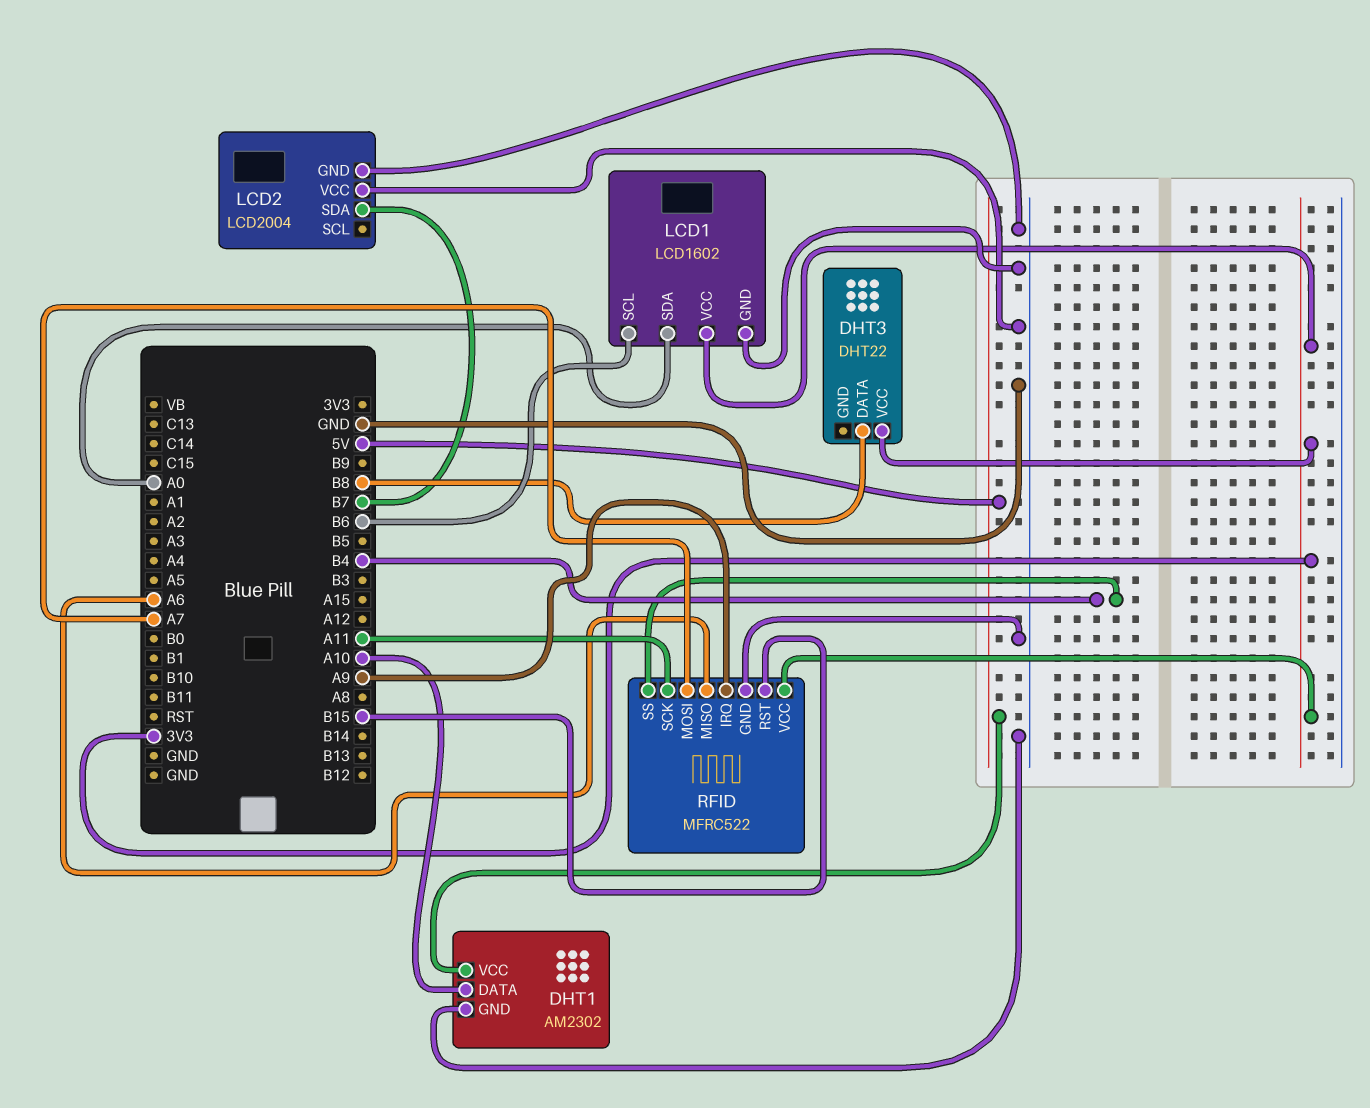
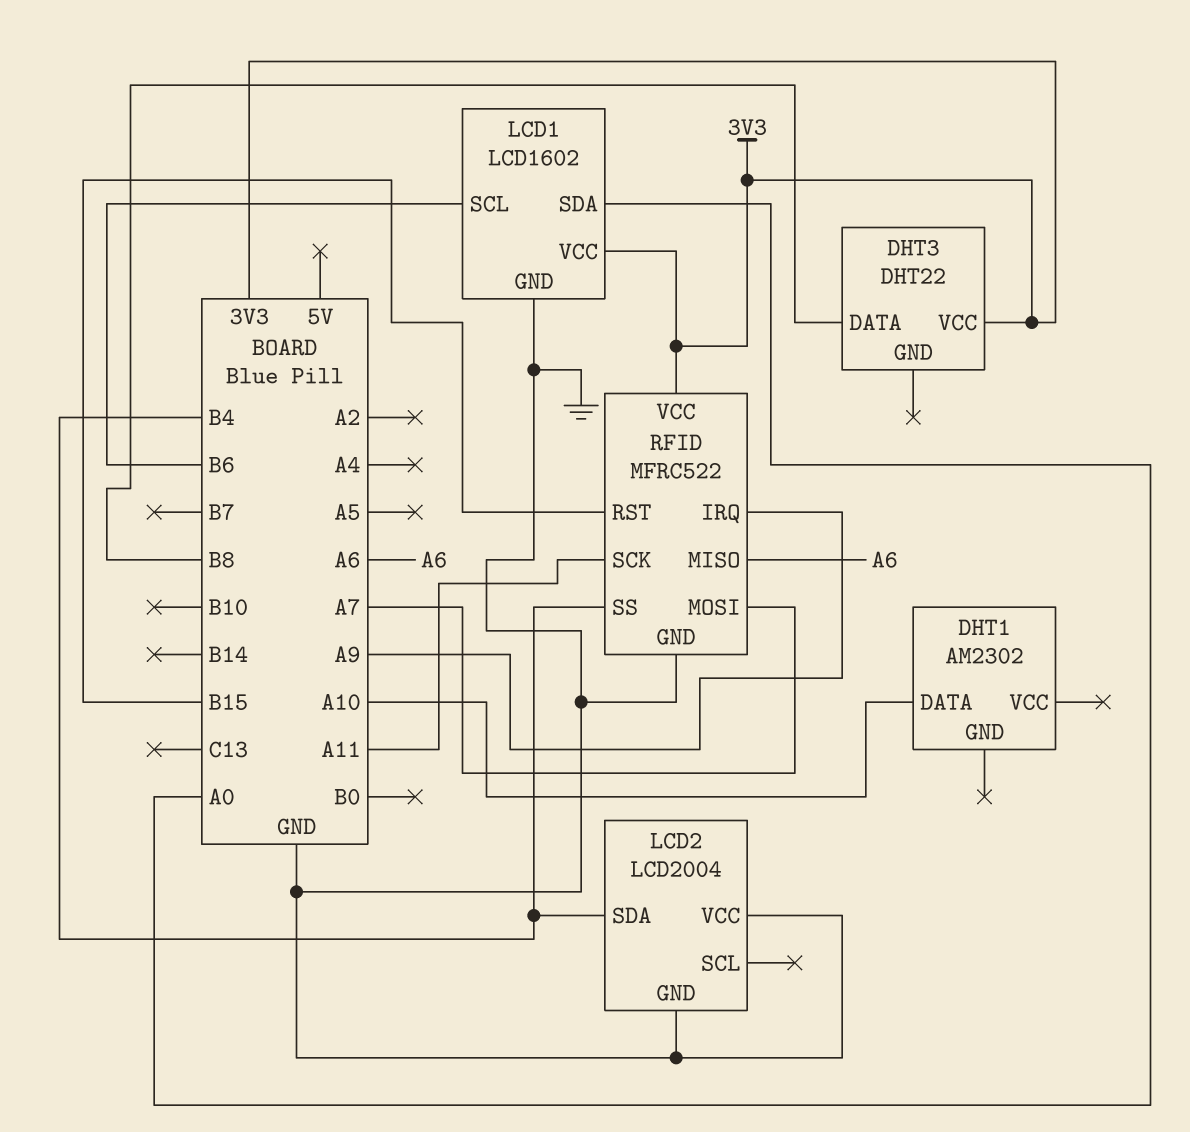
DHT1 pin GND: GND -> none
DHT1 pin VCC: 5V -> none
LCD2 pin SDA: B7 -> B4

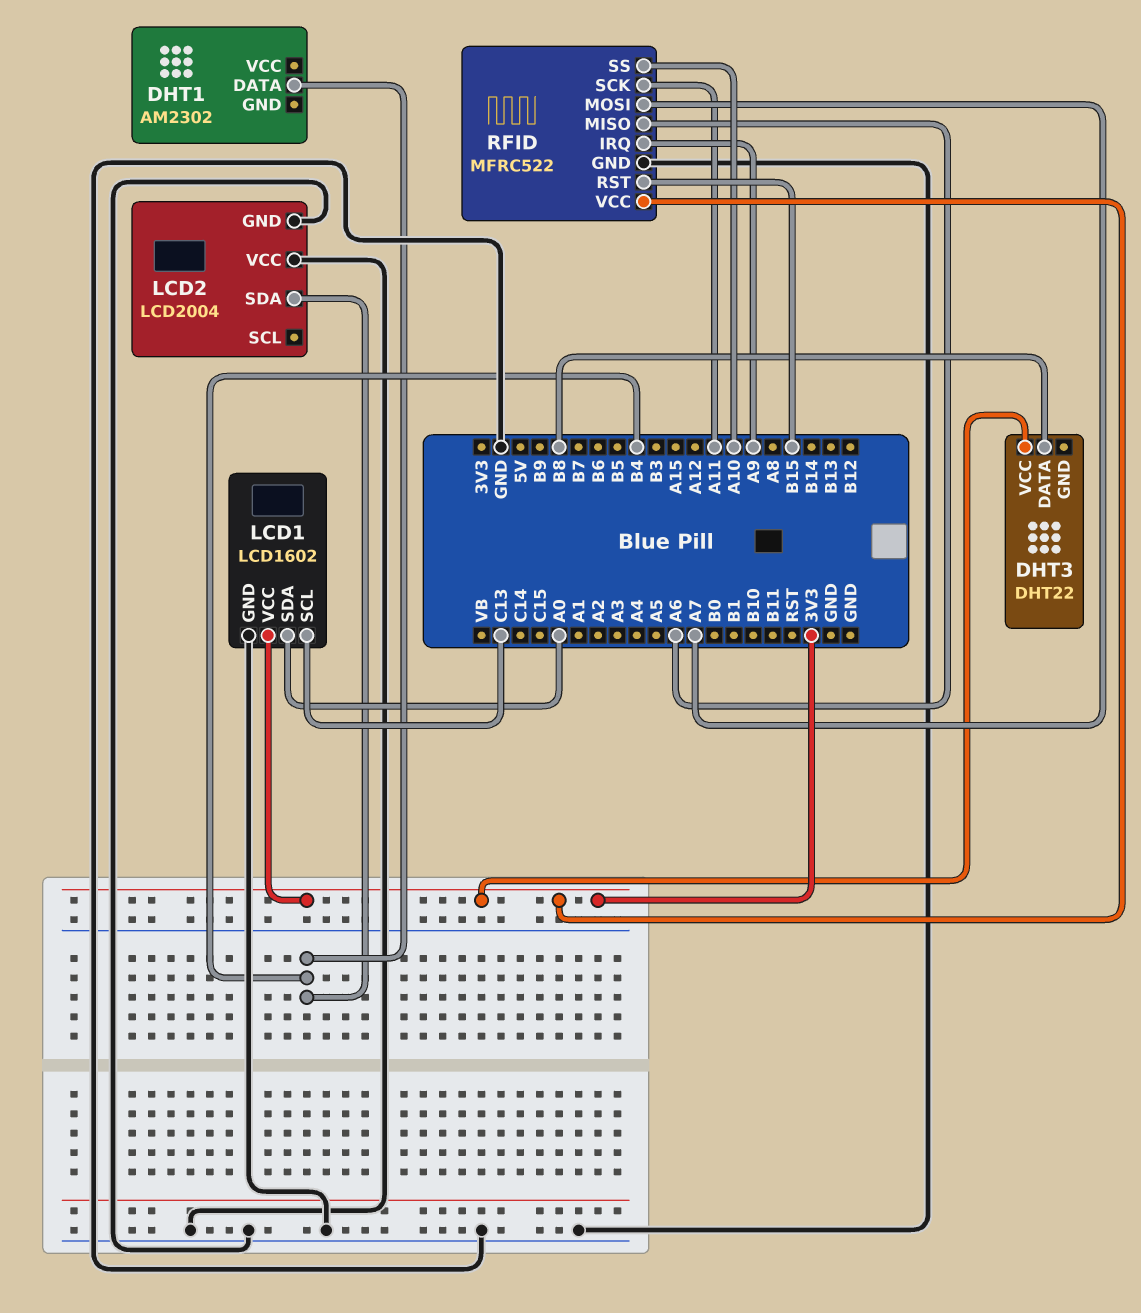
DHT1 pin DATA: A10 -> B4
LCD1 pin SCL: B6 -> C13
RFID pin SS: B4 -> A10

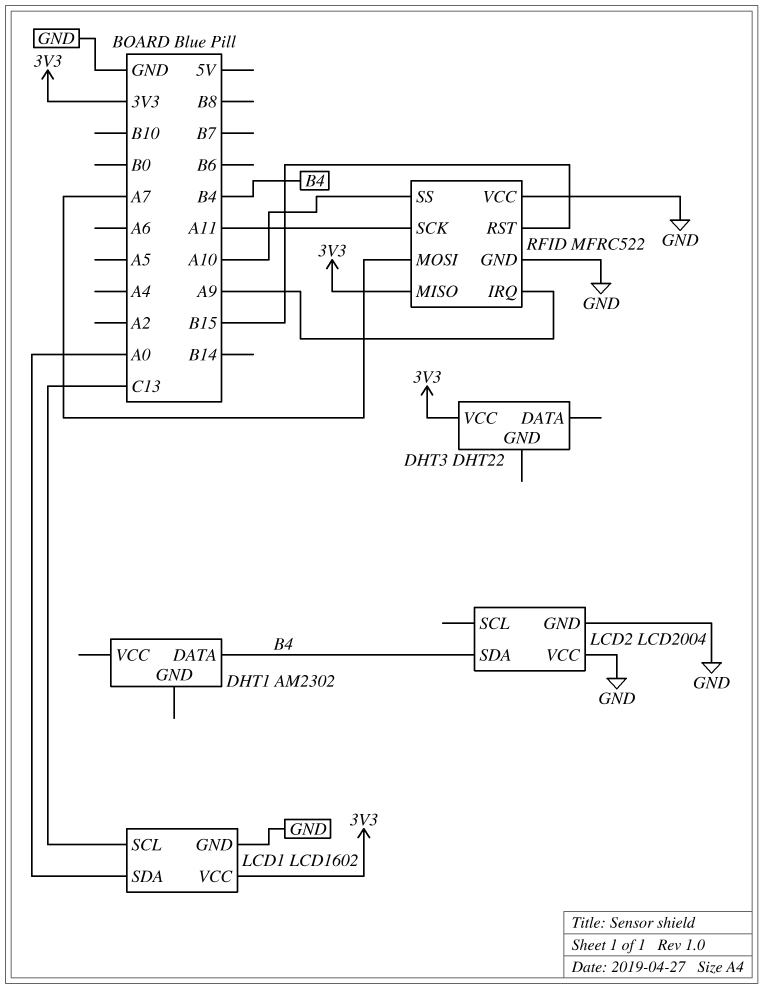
DHT3 pin DATA: B8 -> none
RFID pin MISO: A6 -> 3V3
RFID pin VCC: 3V3 -> GND

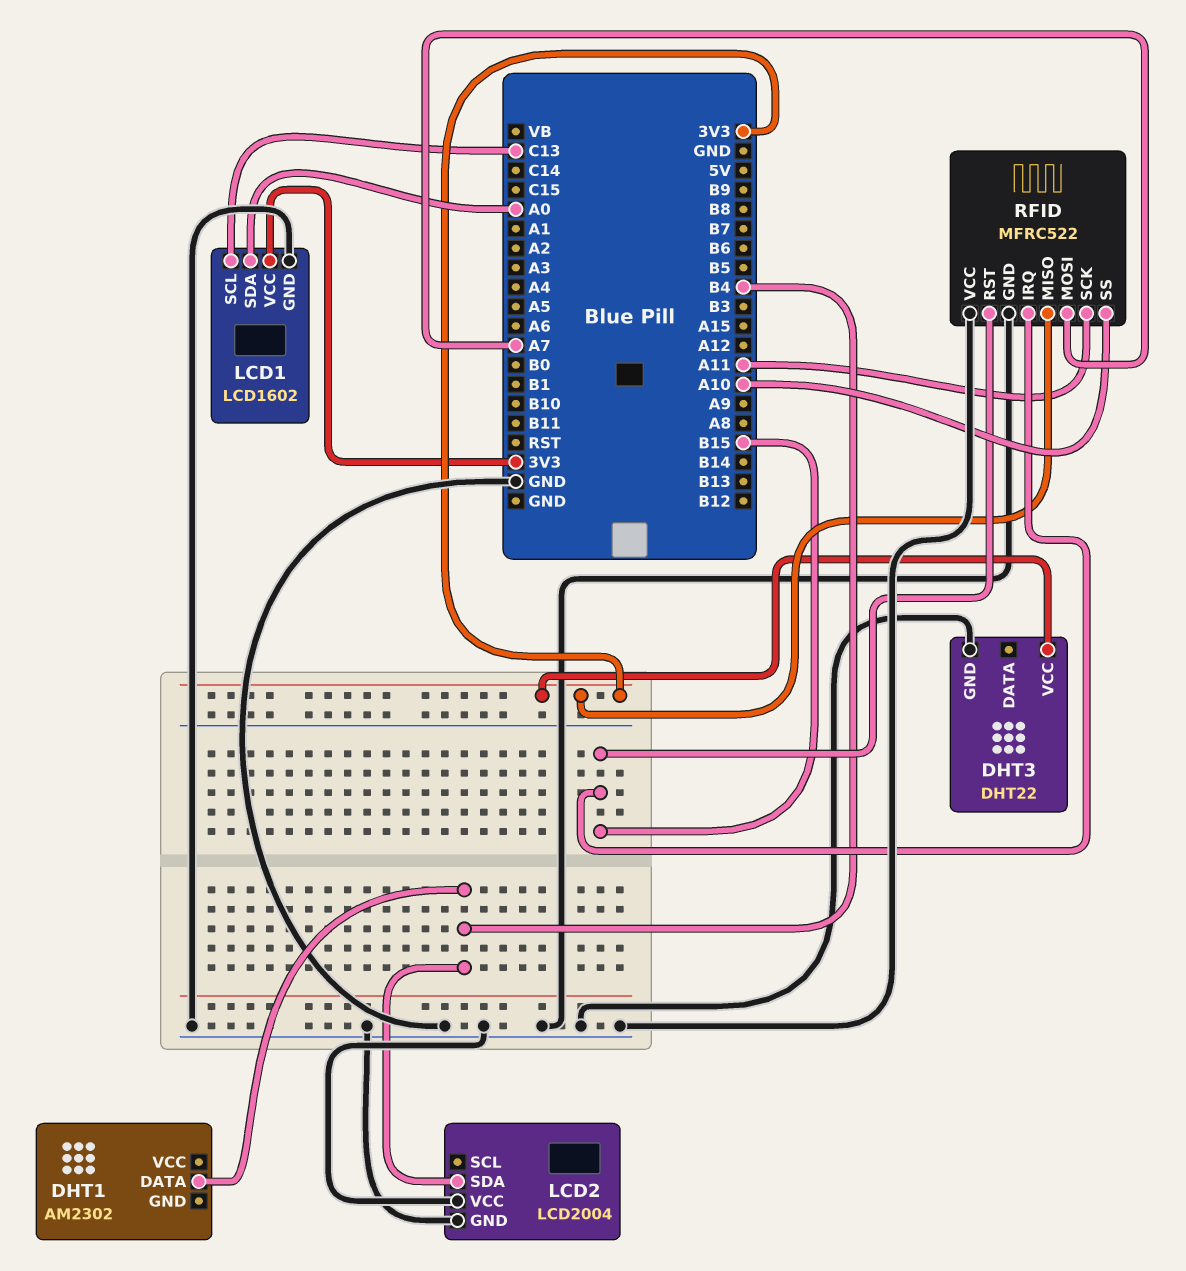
DHT3 pin GND: none -> GND
RFID pin IRQ: A9 -> B15

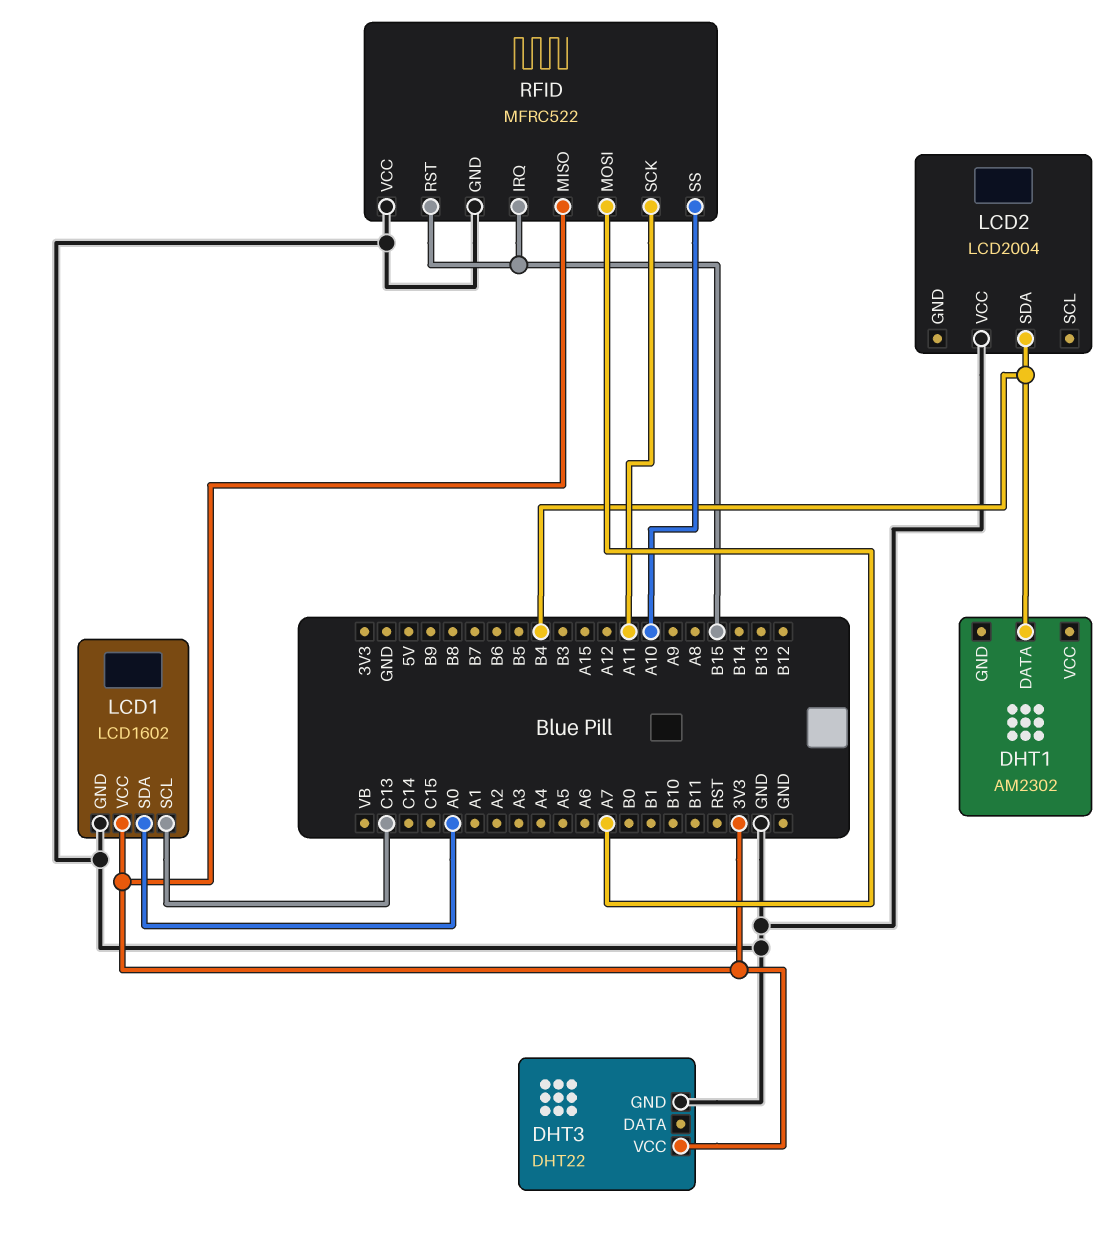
LCD2 pin GND: GND -> none

